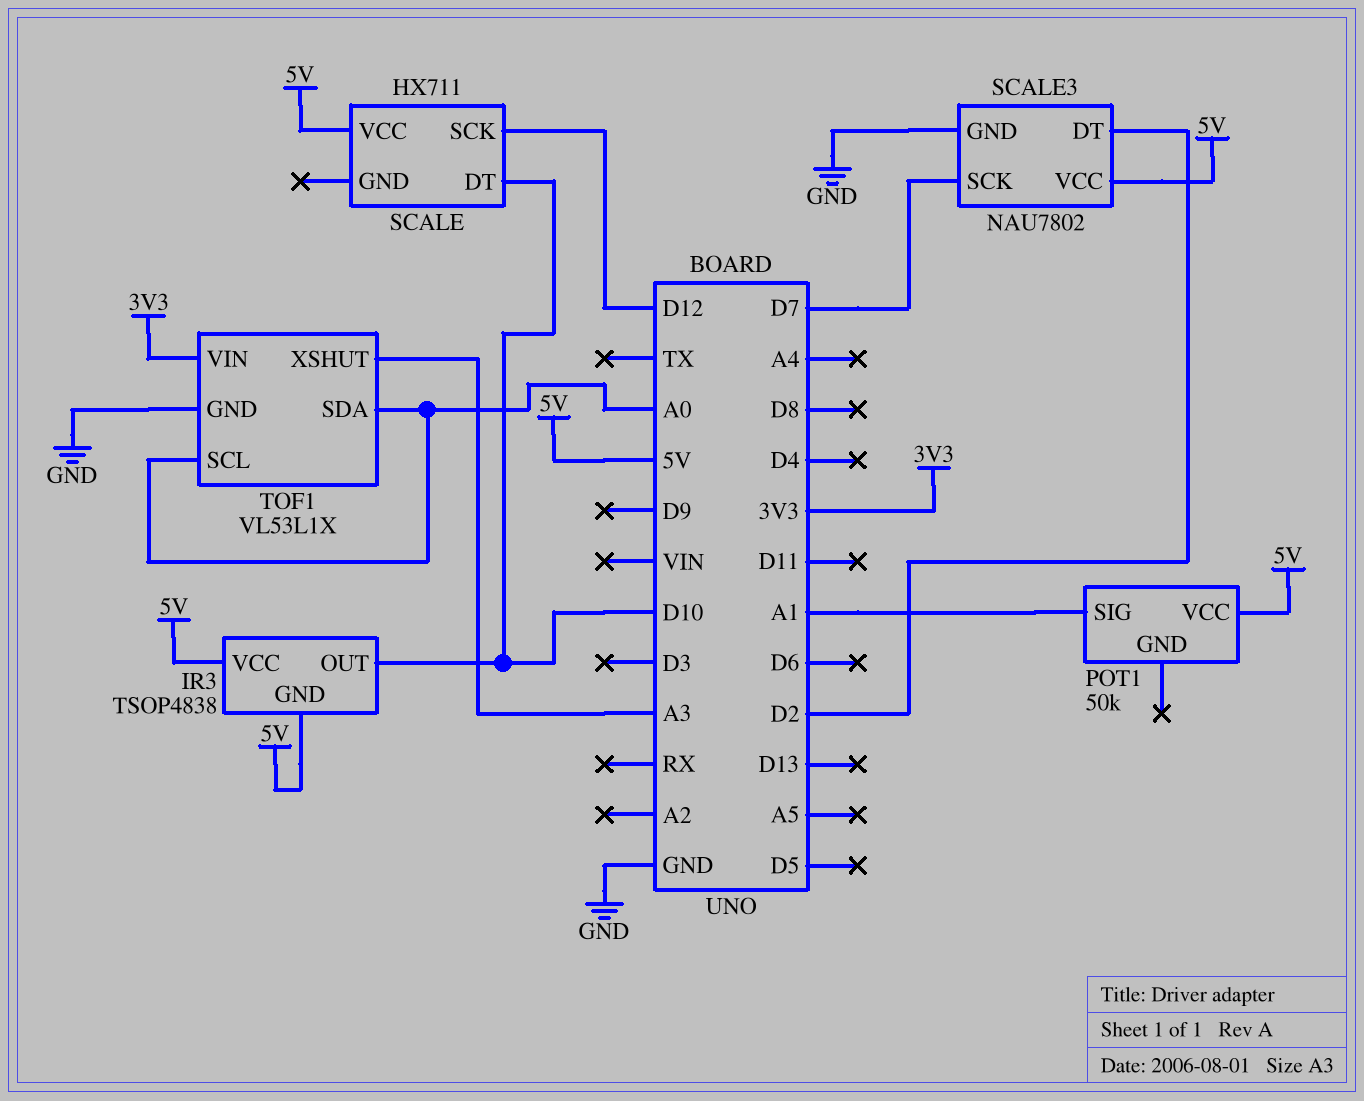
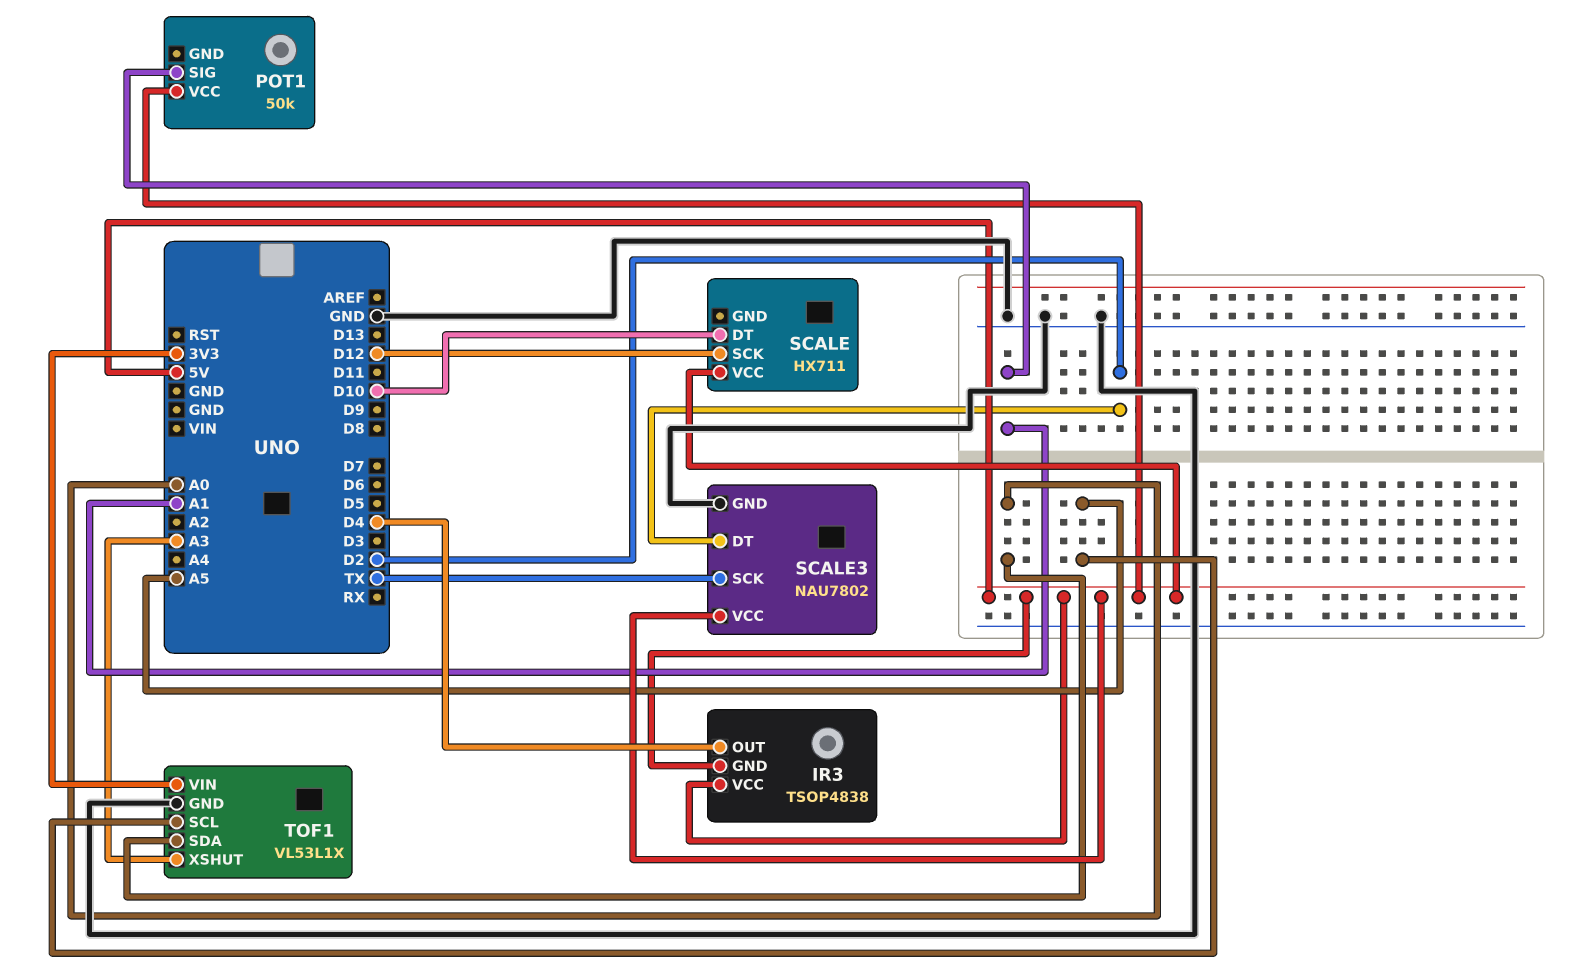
IR3 pin OUT: D10 -> D4
SCALE3 pin SCK: D7 -> TX
TOF1 pin SCL: A0 -> A5

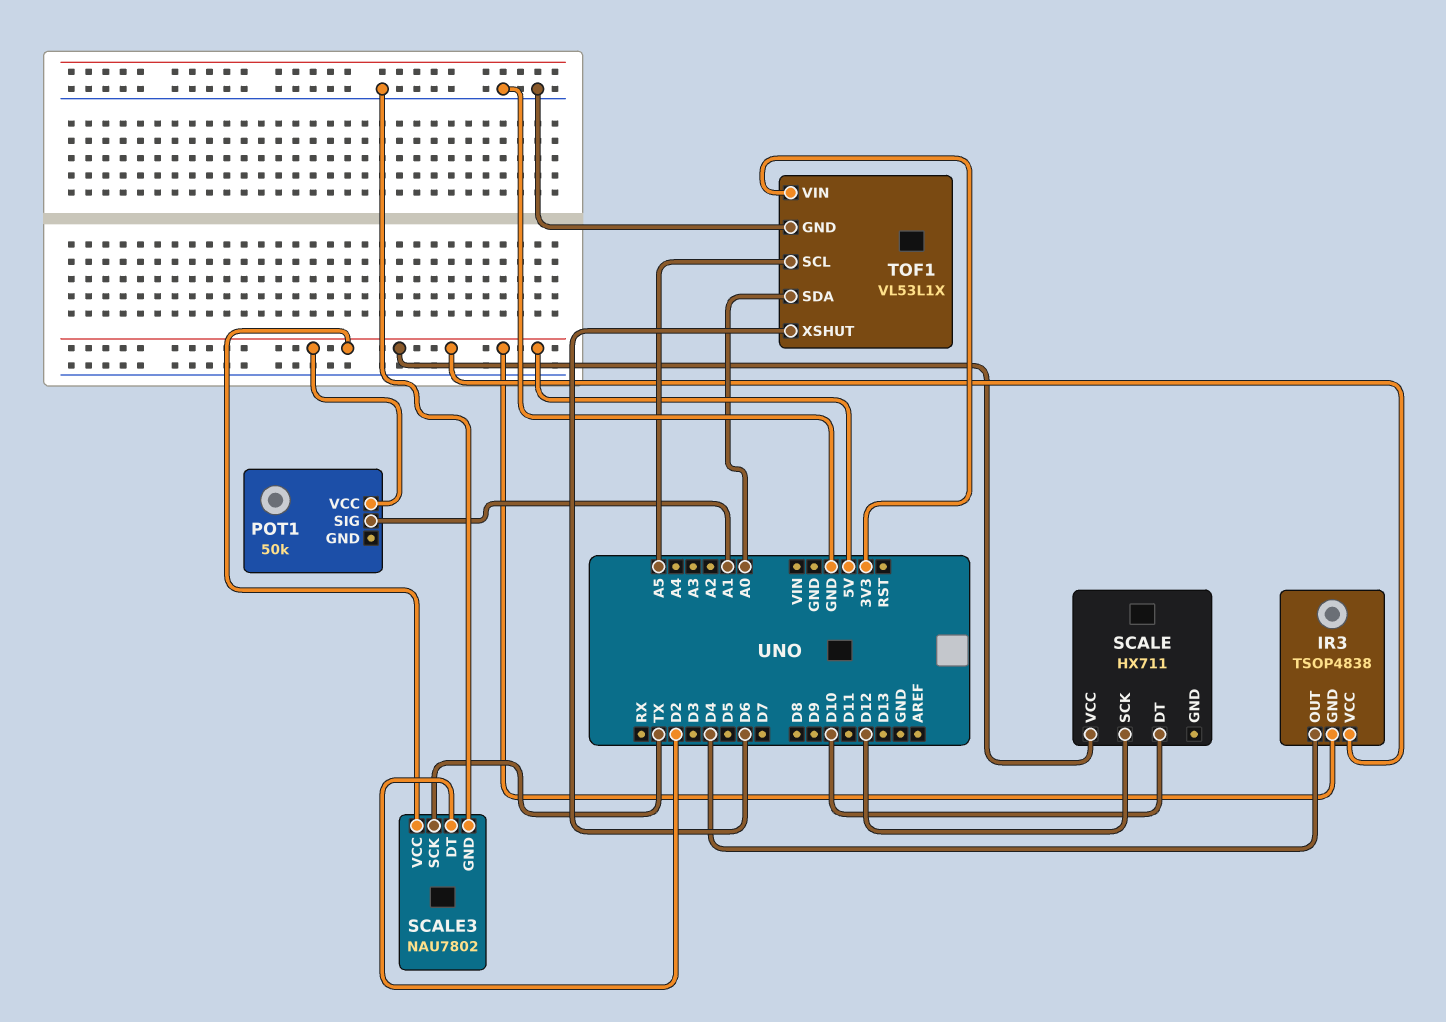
TOF1 pin XSHUT: A3 -> D6

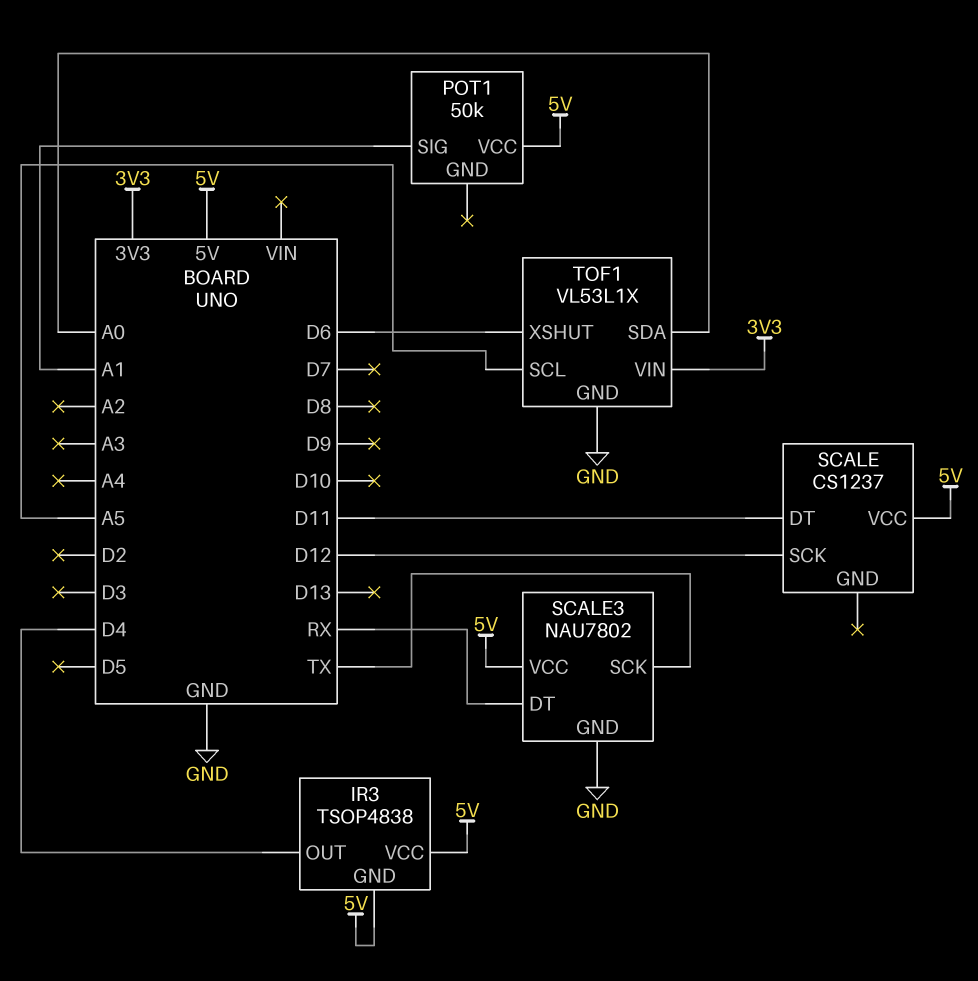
SCALE: HX711 -> CS1237
SCALE pin DT: D10 -> D11
SCALE3 pin DT: D2 -> RX

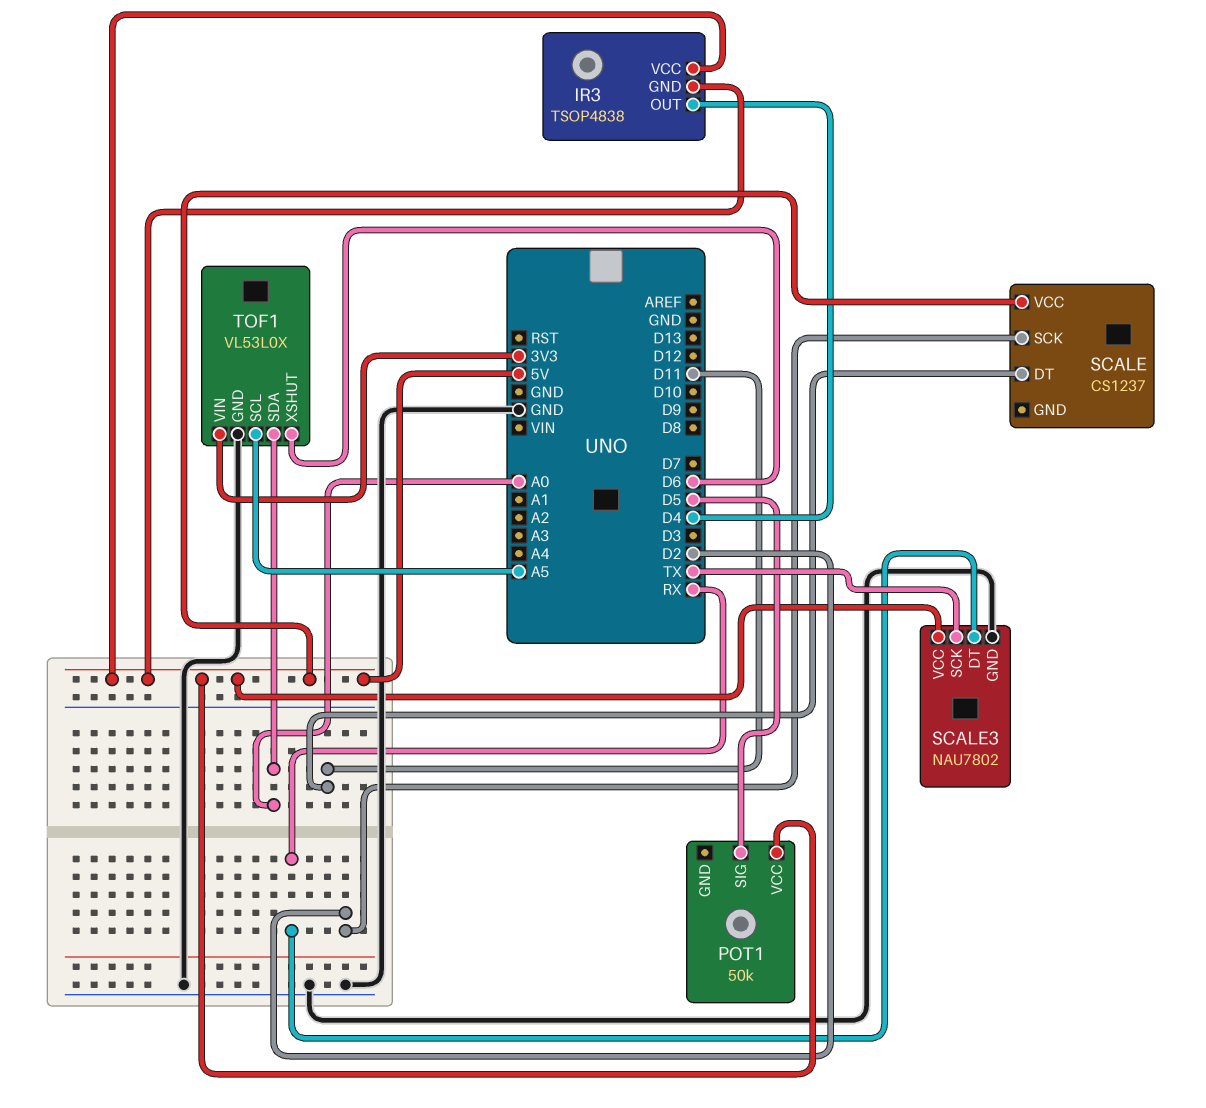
POT1 pin SIG: A1 -> D5
SCALE pin SCK: D12 -> D2
TOF1: VL53L1X -> VL53L0X

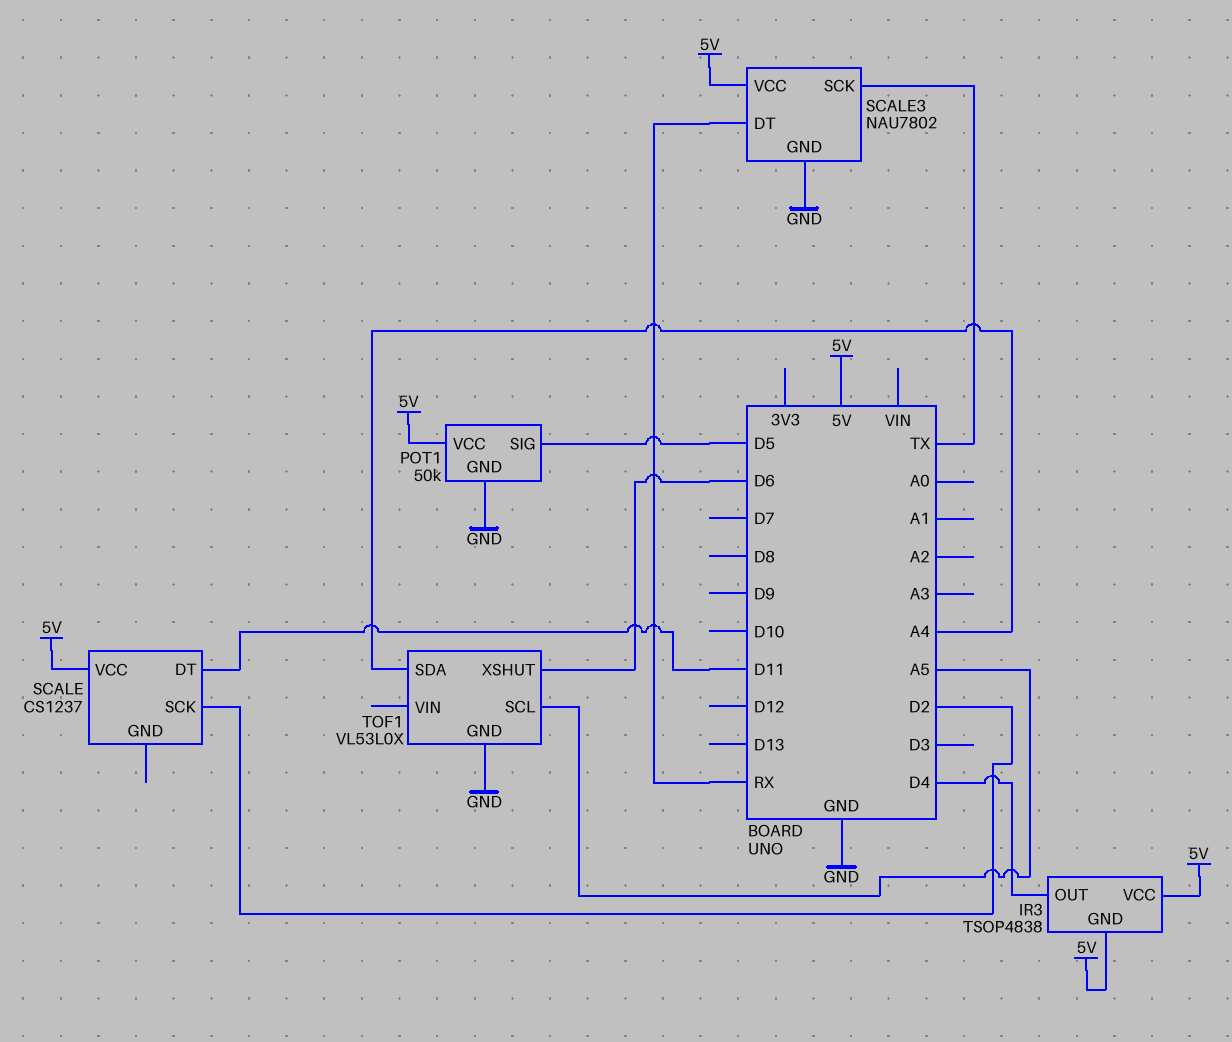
POT1 pin GND: none -> GND
TOF1 pin SDA: A0 -> A4
TOF1 pin VIN: 3V3 -> none

